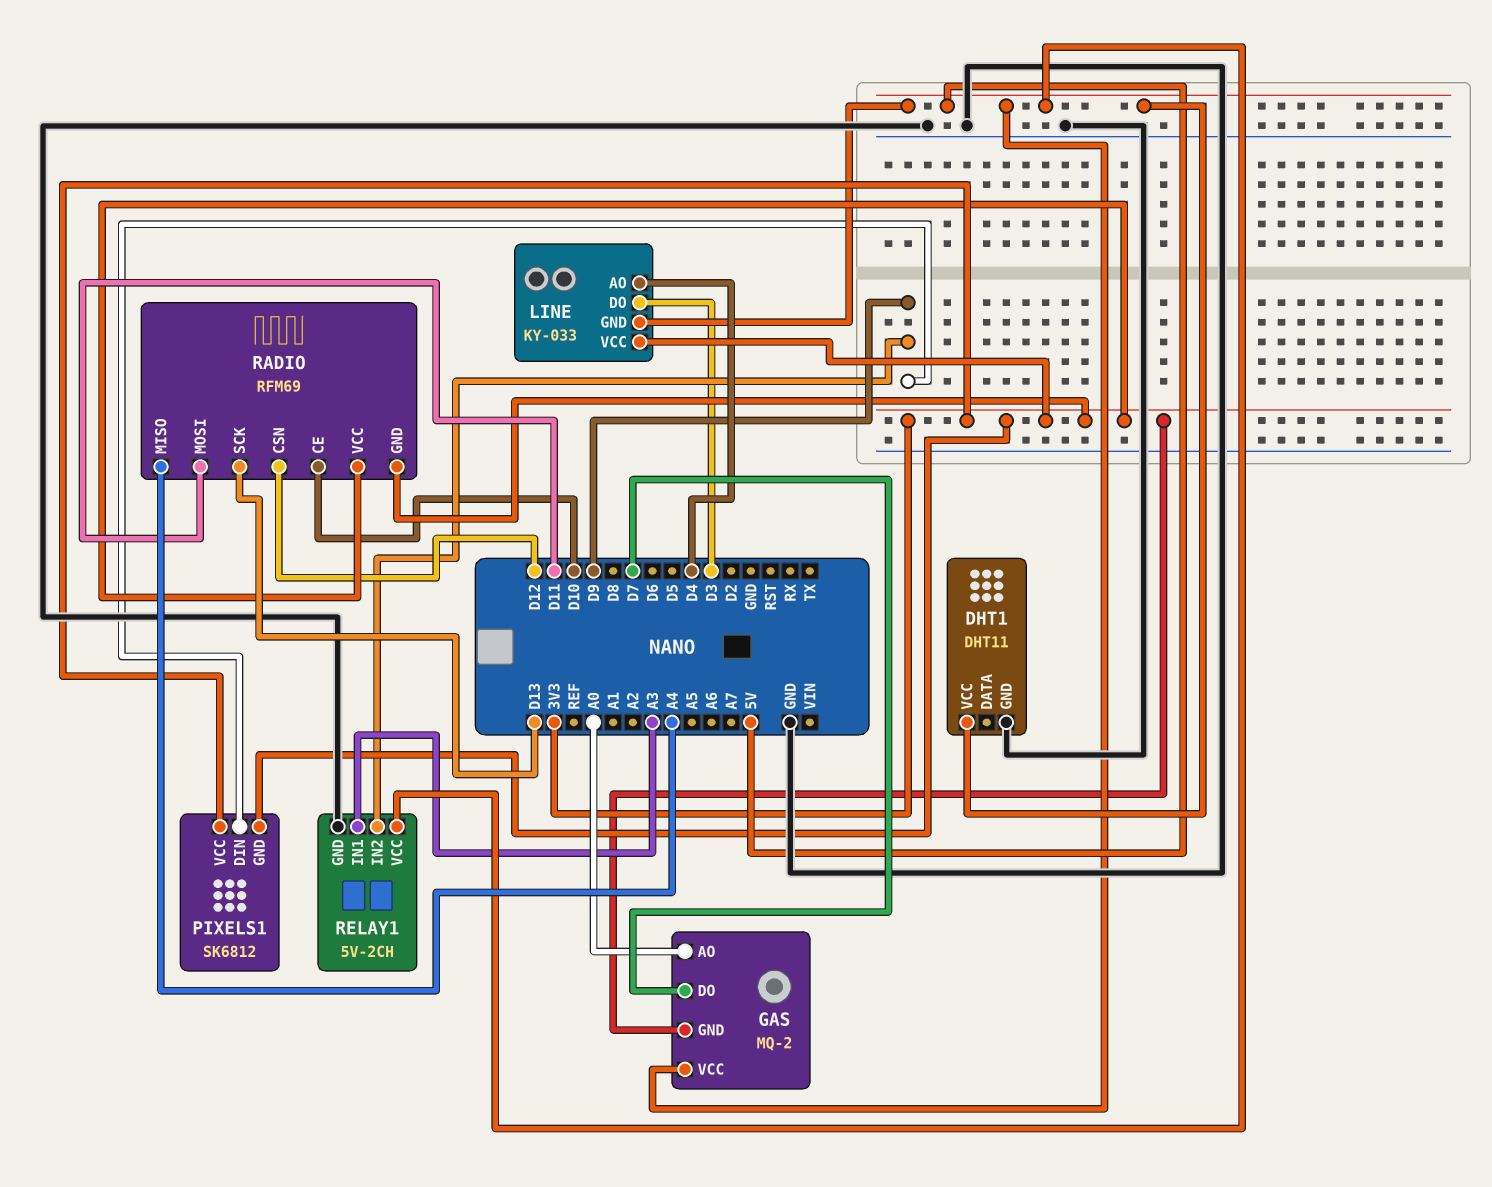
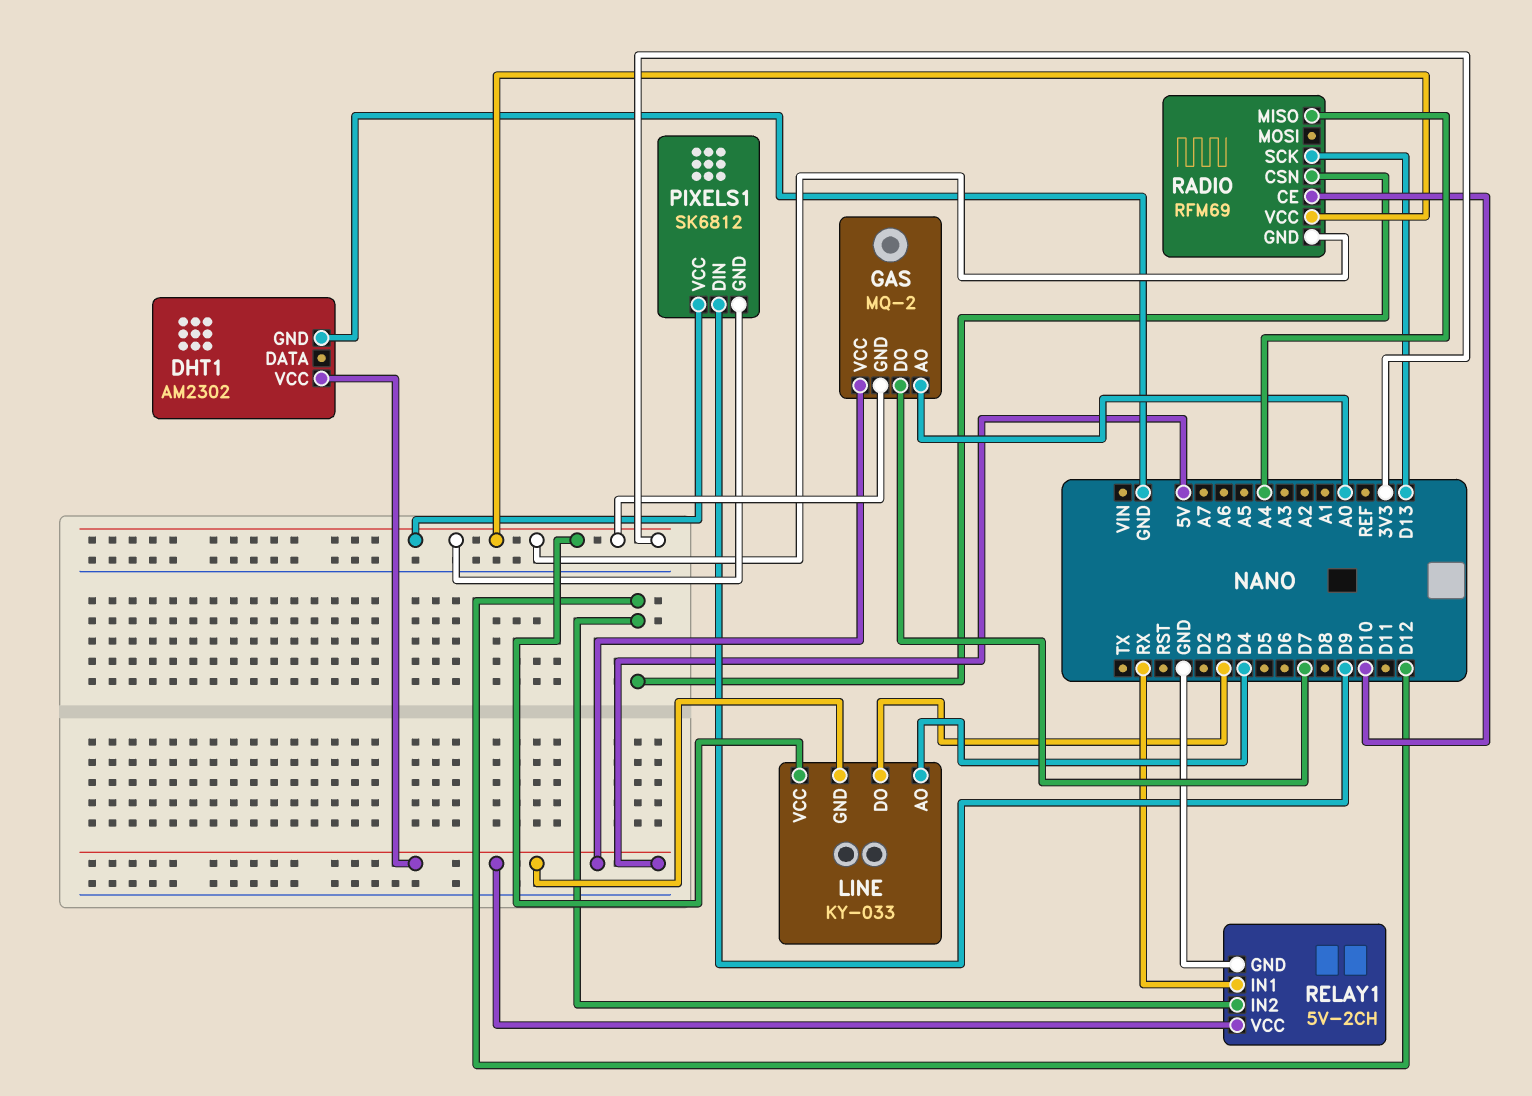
DHT1: DHT11 -> AM2302
RADIO pin MOSI: D11 -> none
RELAY1 pin IN1: A3 -> RX
RELAY1 pin IN2: D9 -> D12

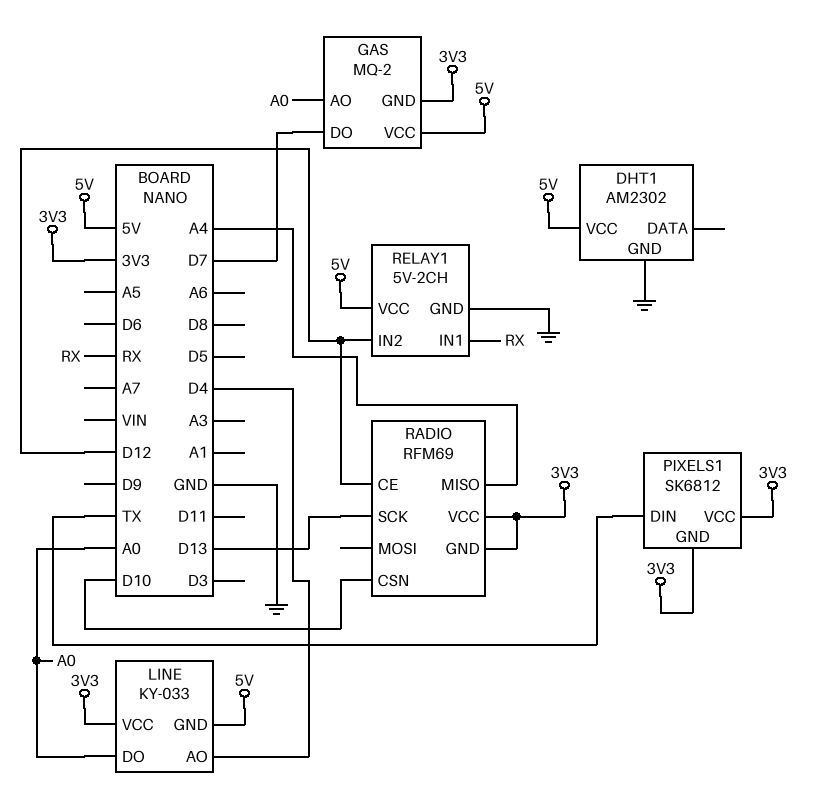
LINE pin DO: D3 -> A0
PIXELS1 pin DIN: D9 -> TX
RADIO pin CE: D10 -> D12
RADIO pin CSN: D12 -> D10

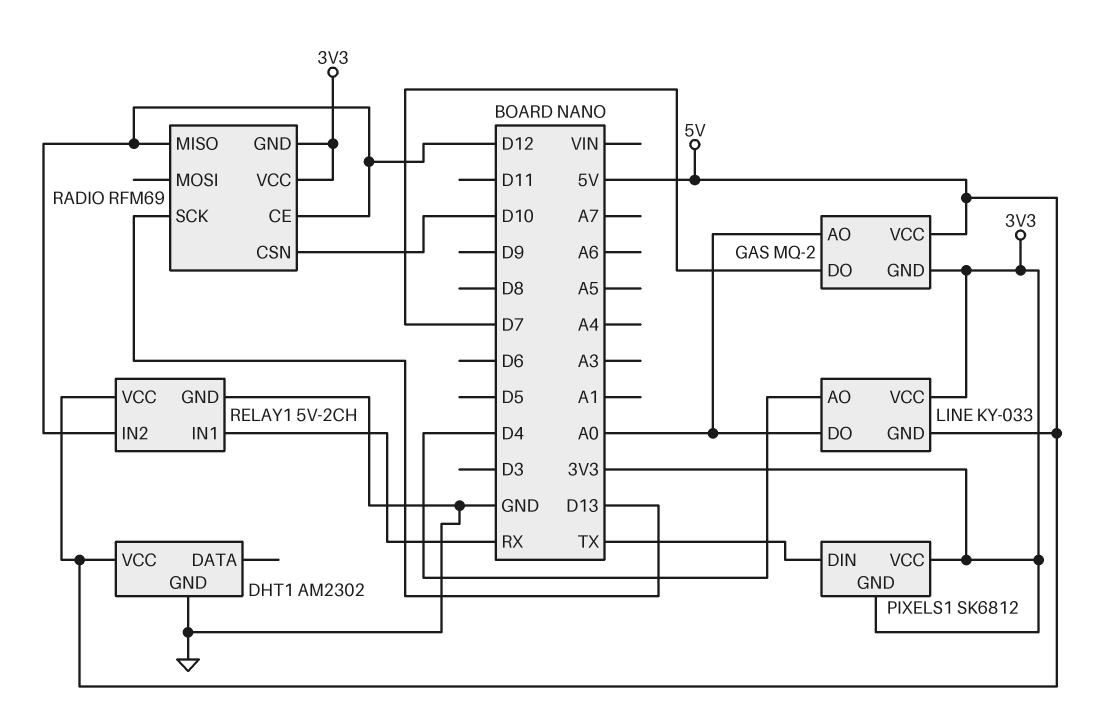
RADIO pin MISO: A4 -> D12

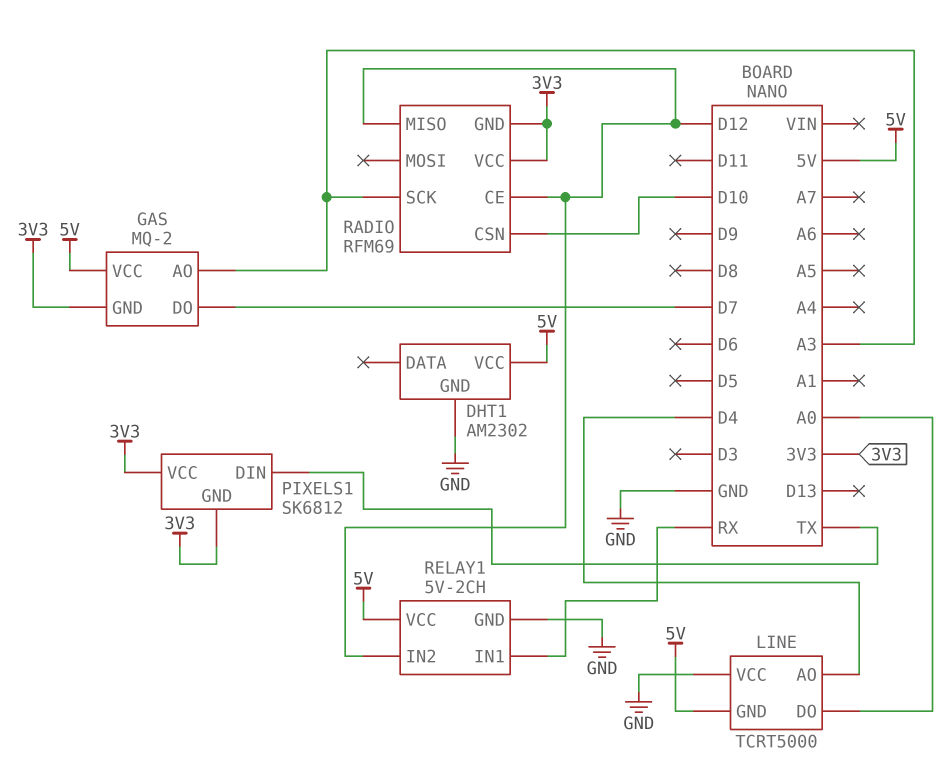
GAS pin AO: A0 -> A3
LINE: KY-033 -> TCRT5000
LINE pin VCC: 3V3 -> GND
RADIO pin SCK: D13 -> A3

